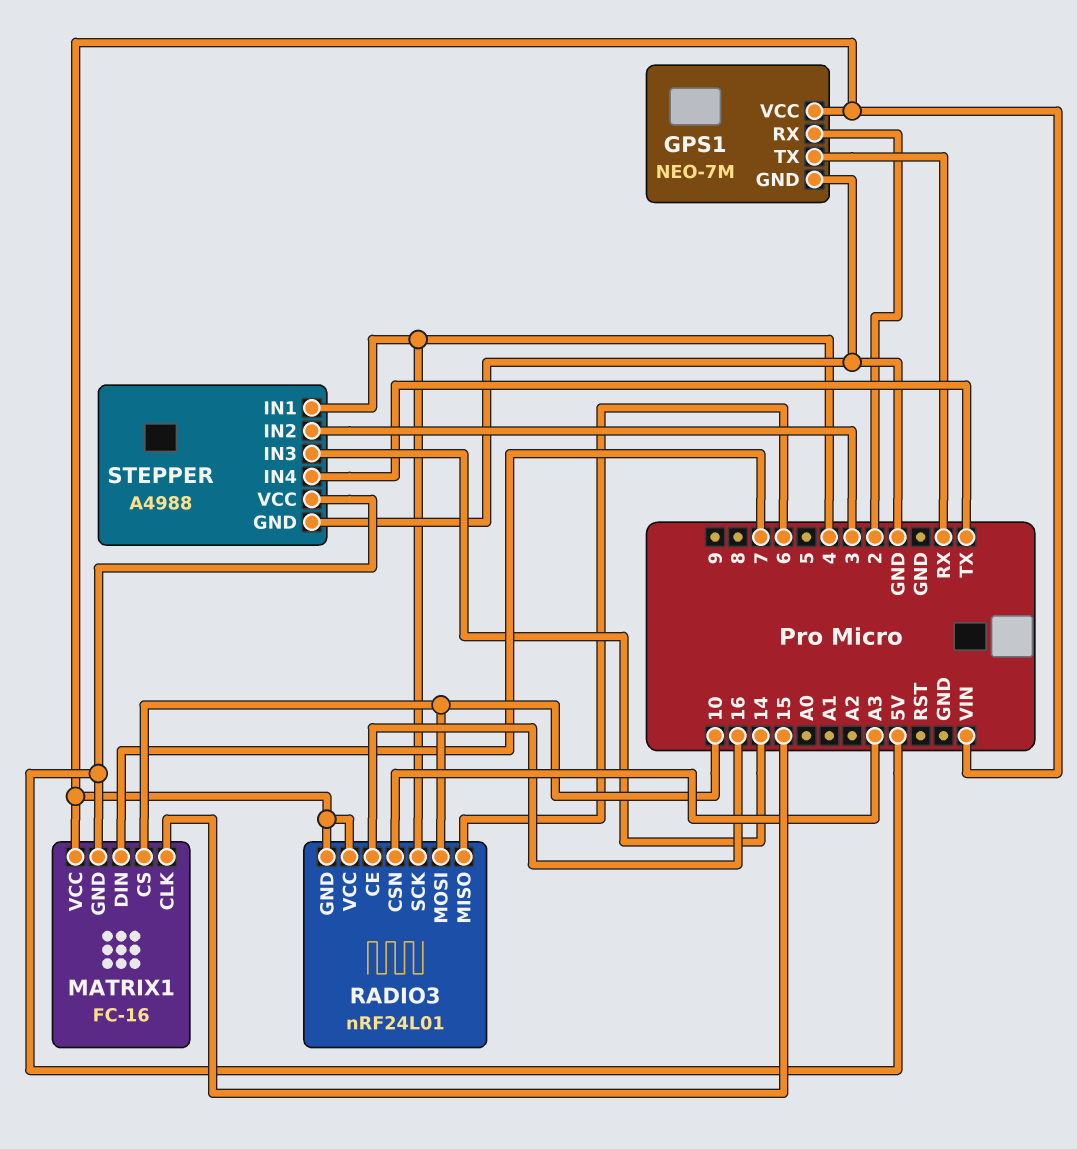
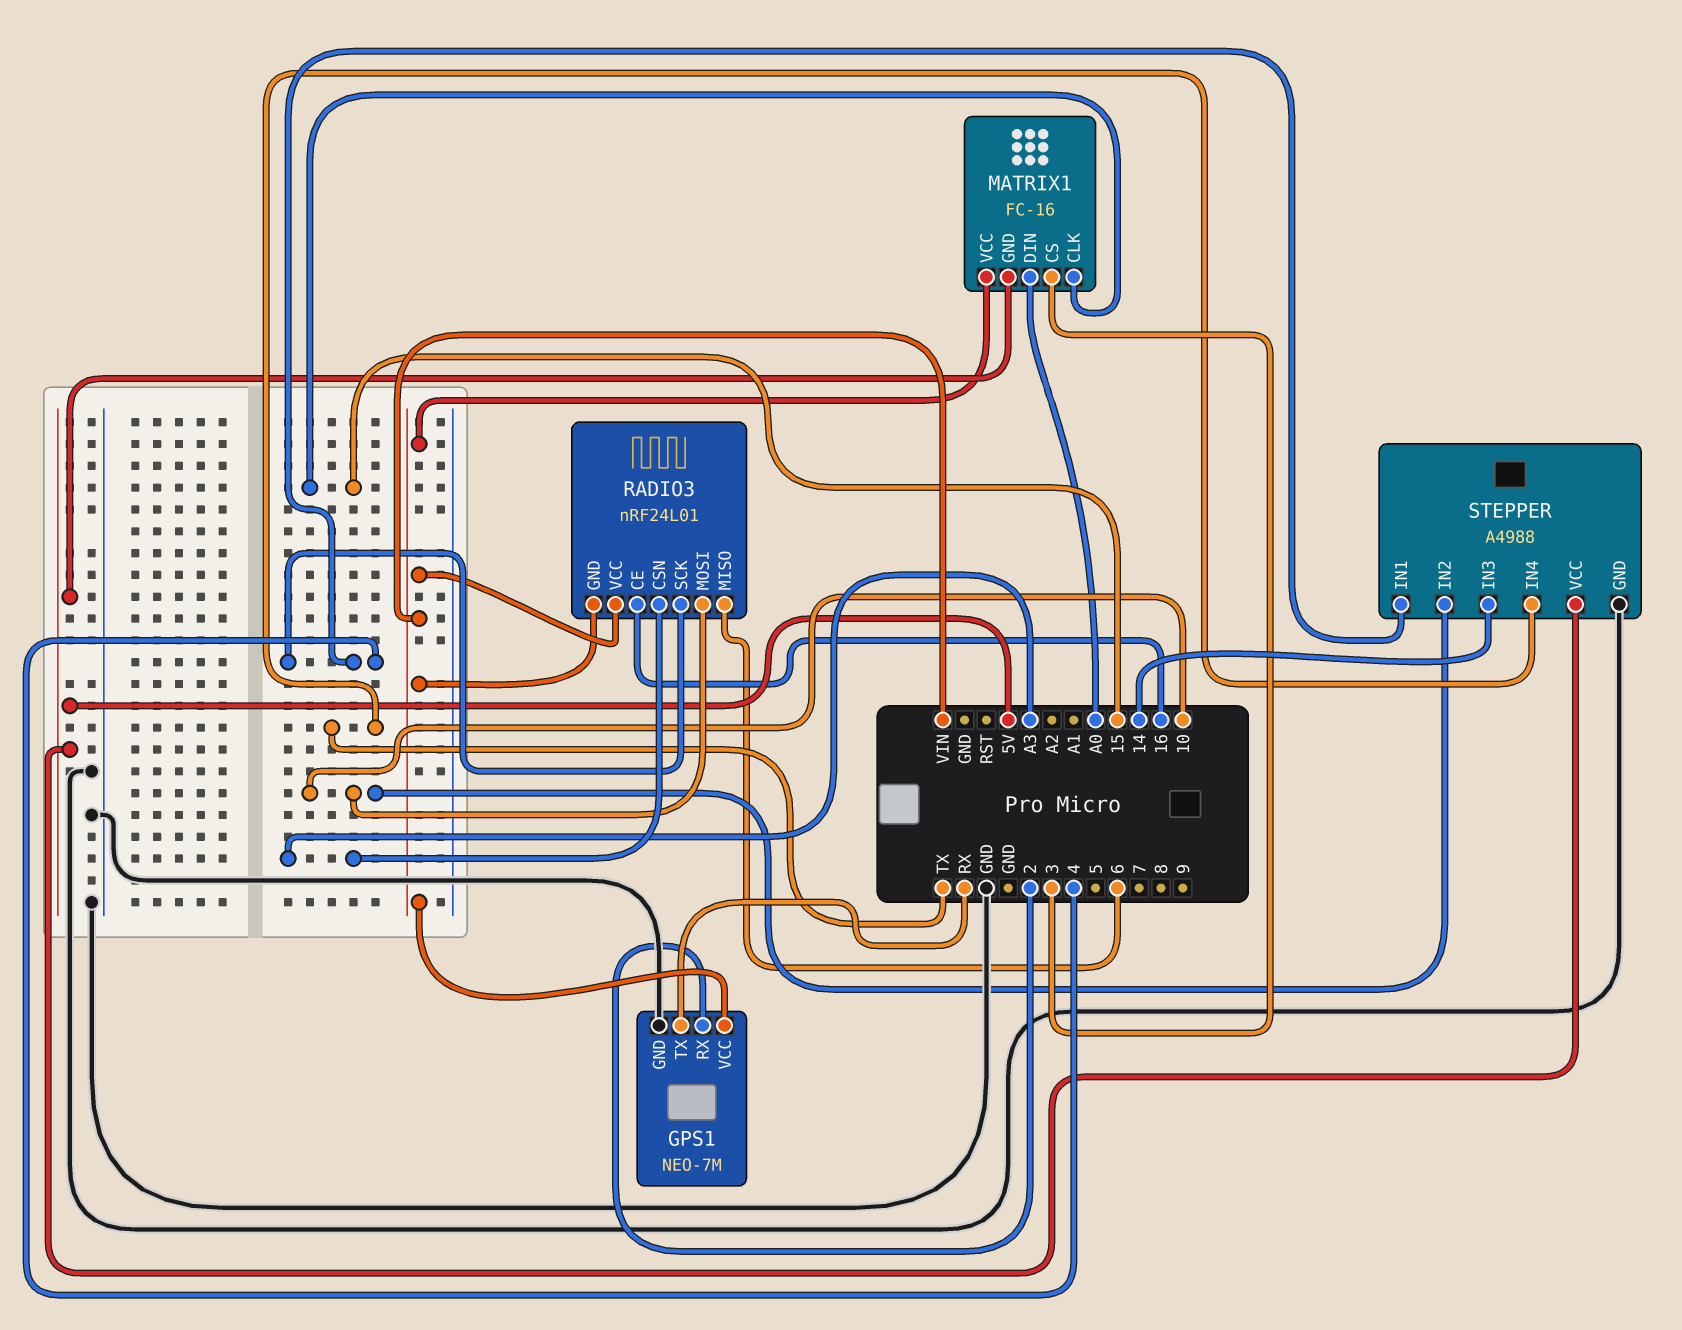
MATRIX1 pin CS: 10 -> 3
MATRIX1 pin DIN: 7 -> A0
STEPPER pin IN2: 3 -> 10

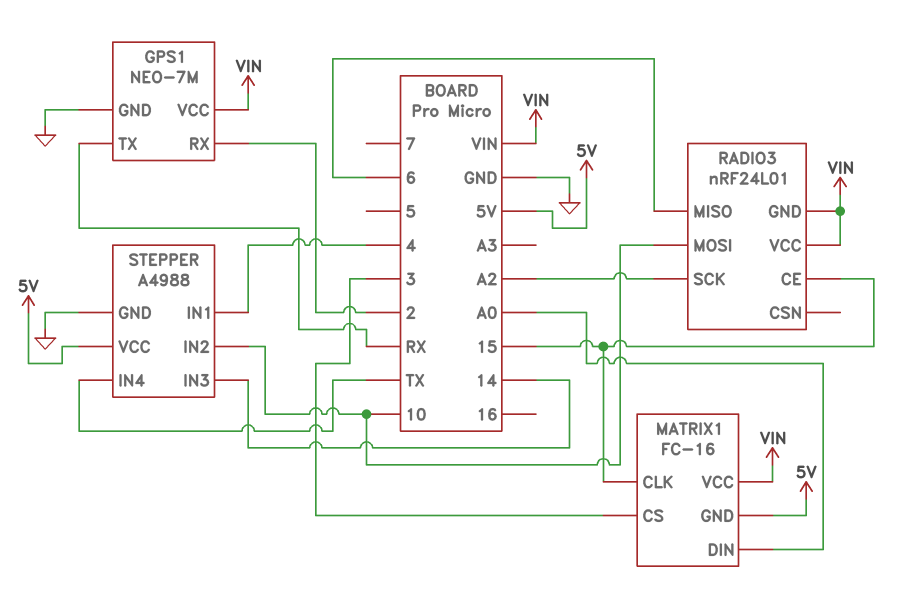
RADIO3 pin CE: 16 -> 15
RADIO3 pin CSN: A3 -> none
RADIO3 pin SCK: 4 -> A2

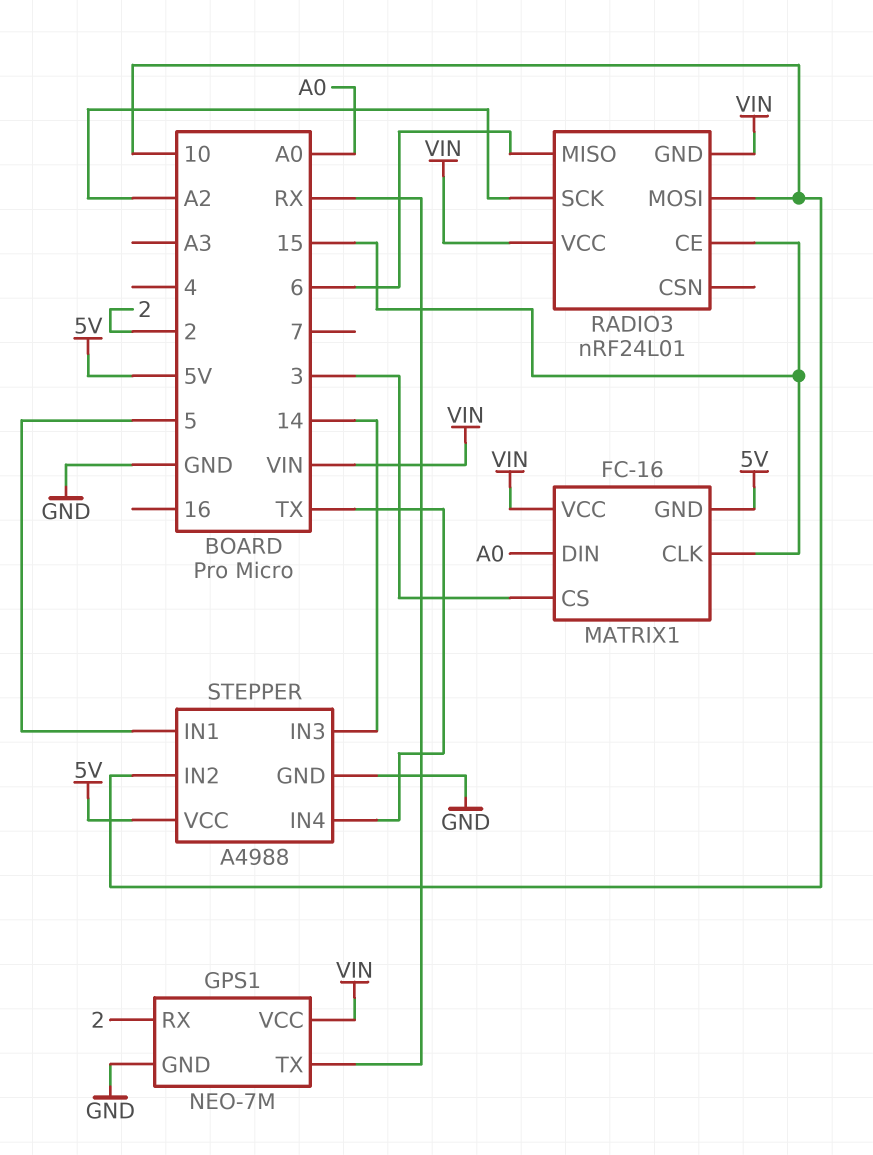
STEPPER pin IN1: 4 -> 5

